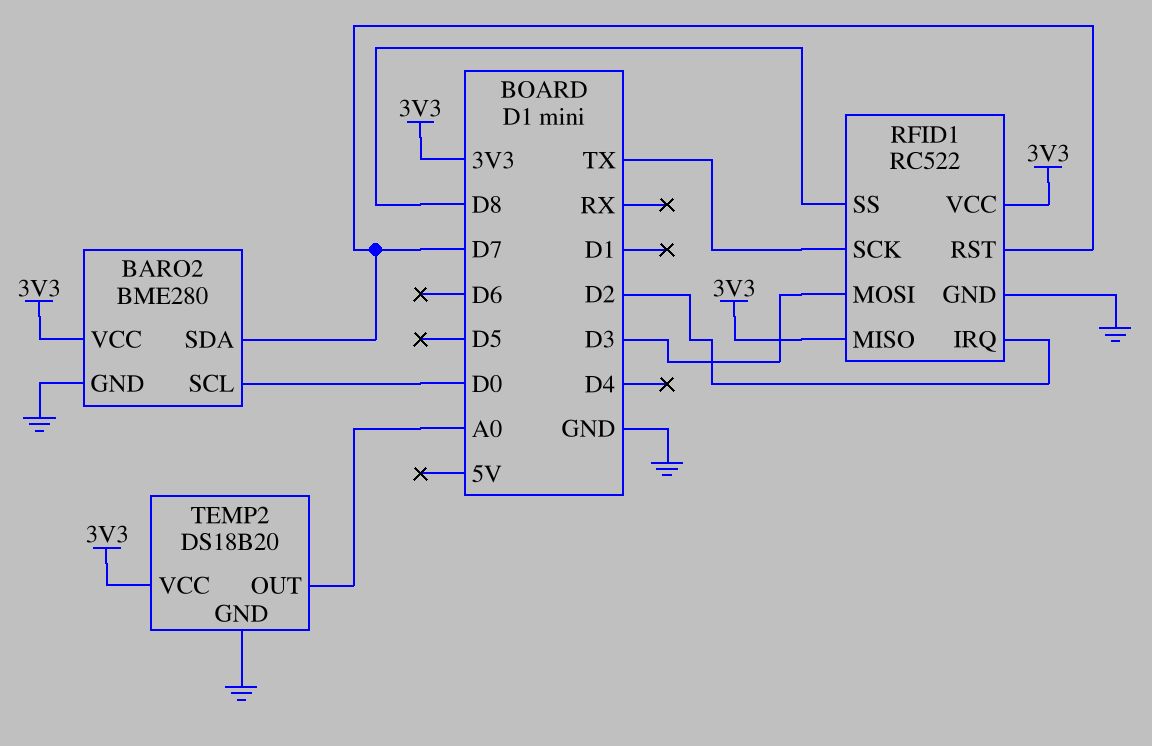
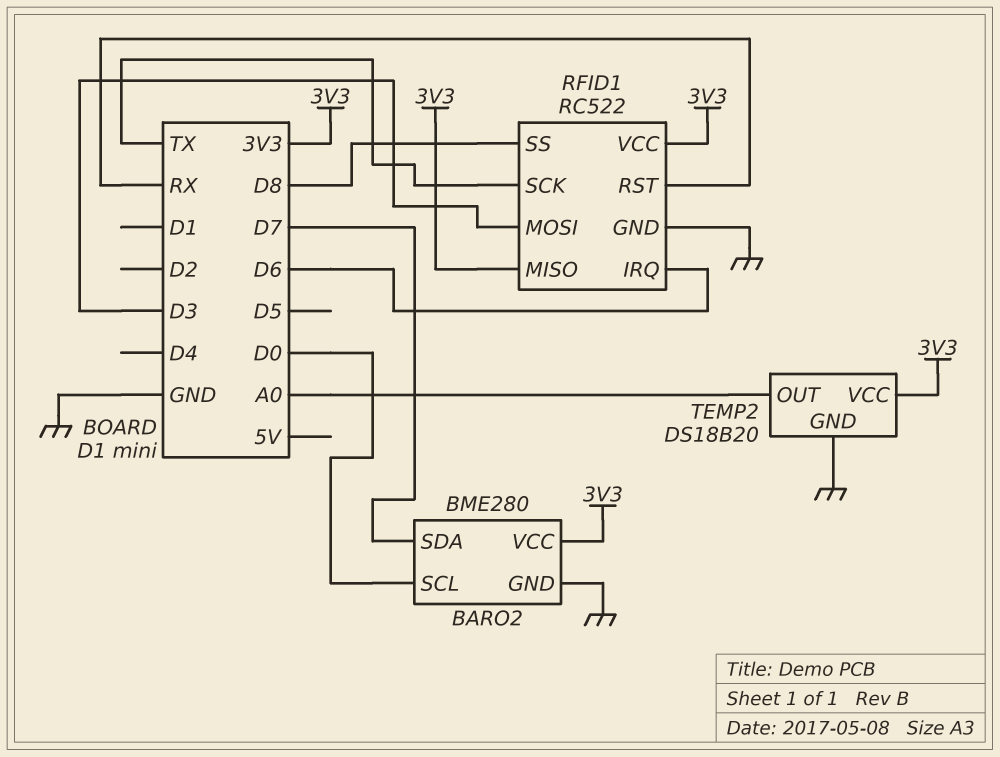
RFID1 pin IRQ: D2 -> D6
RFID1 pin RST: D7 -> RX

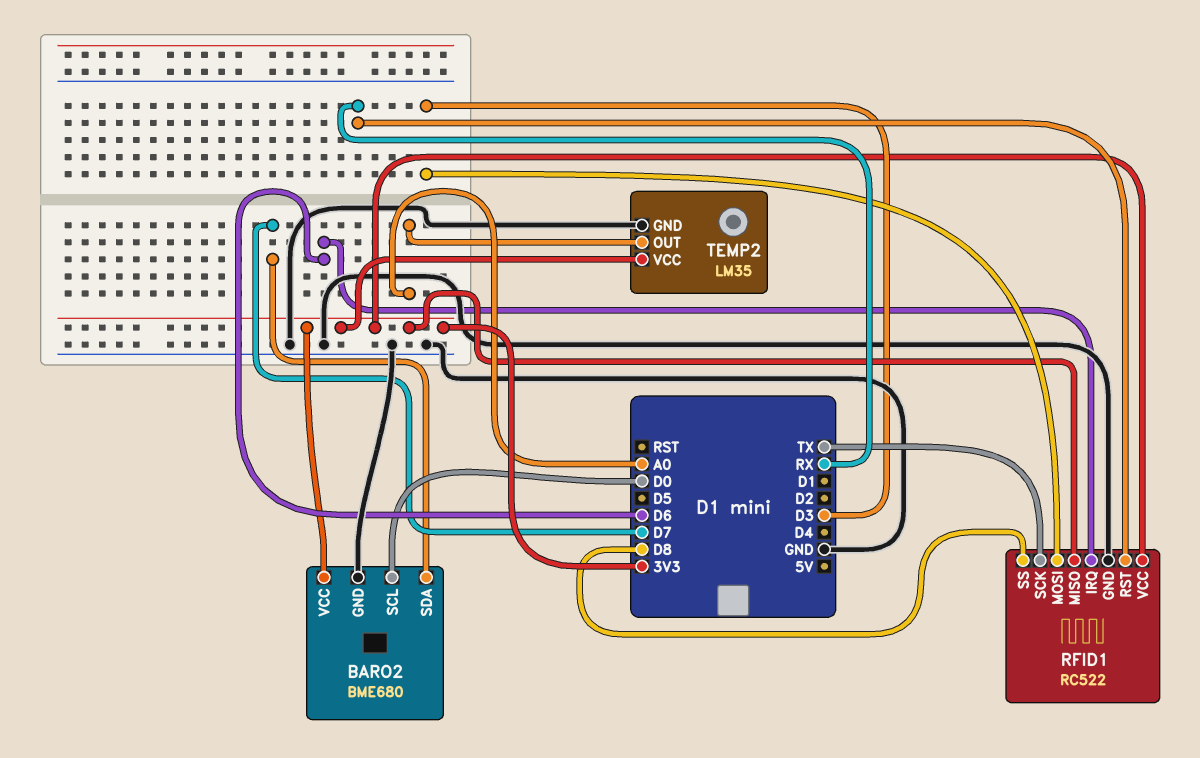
BARO2: BME280 -> BME680
TEMP2: DS18B20 -> LM35

